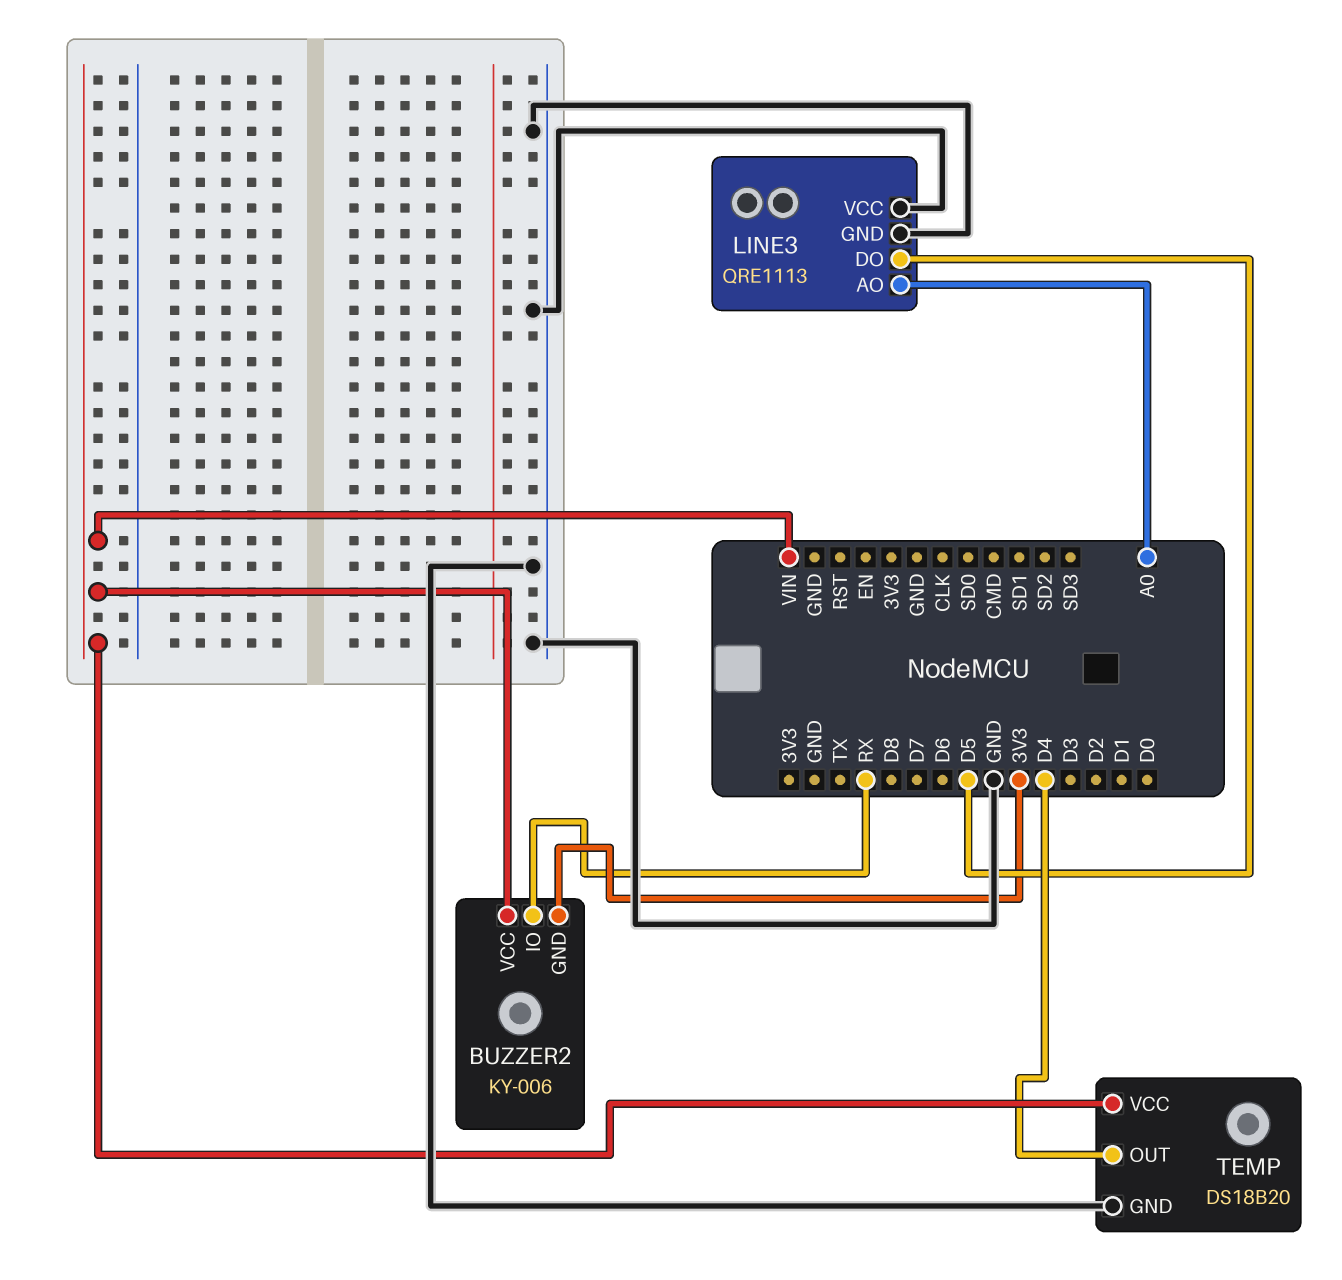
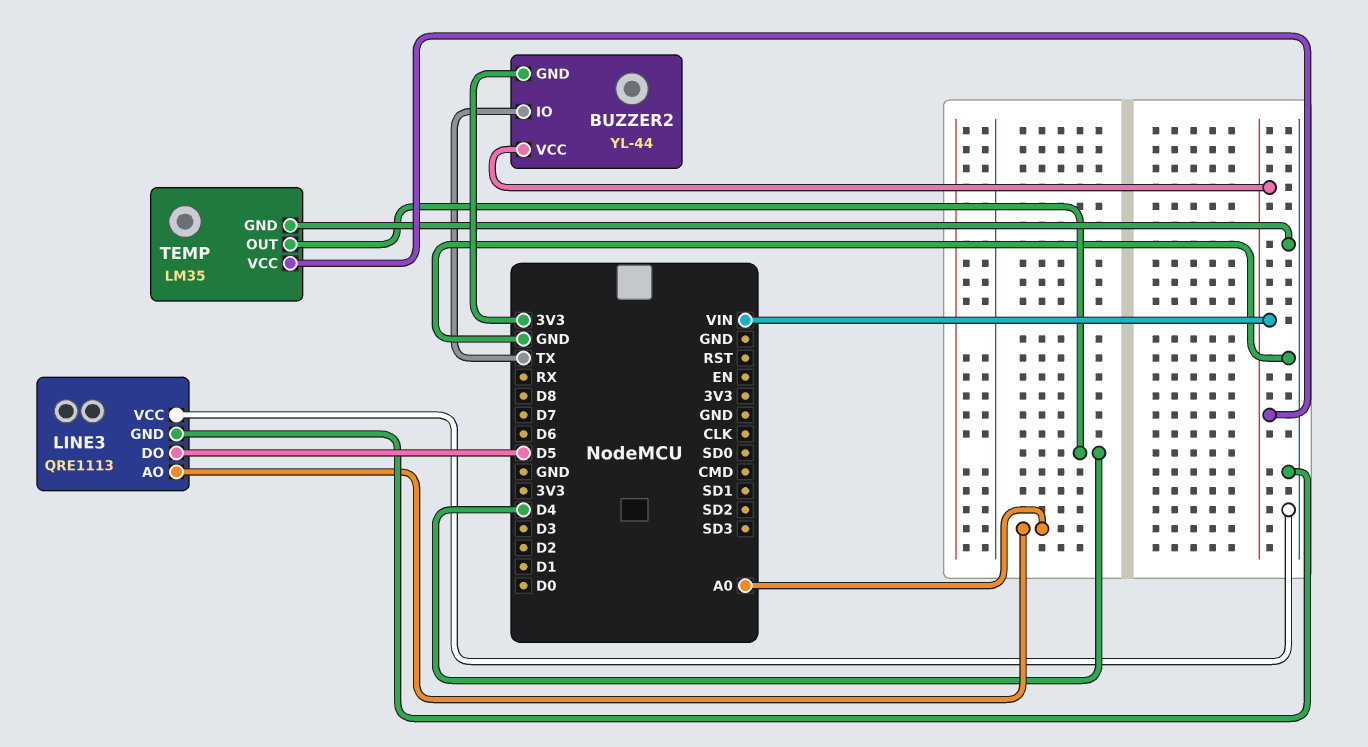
BUZZER2: KY-006 -> YL-44
BUZZER2 pin IO: RX -> TX
TEMP: DS18B20 -> LM35

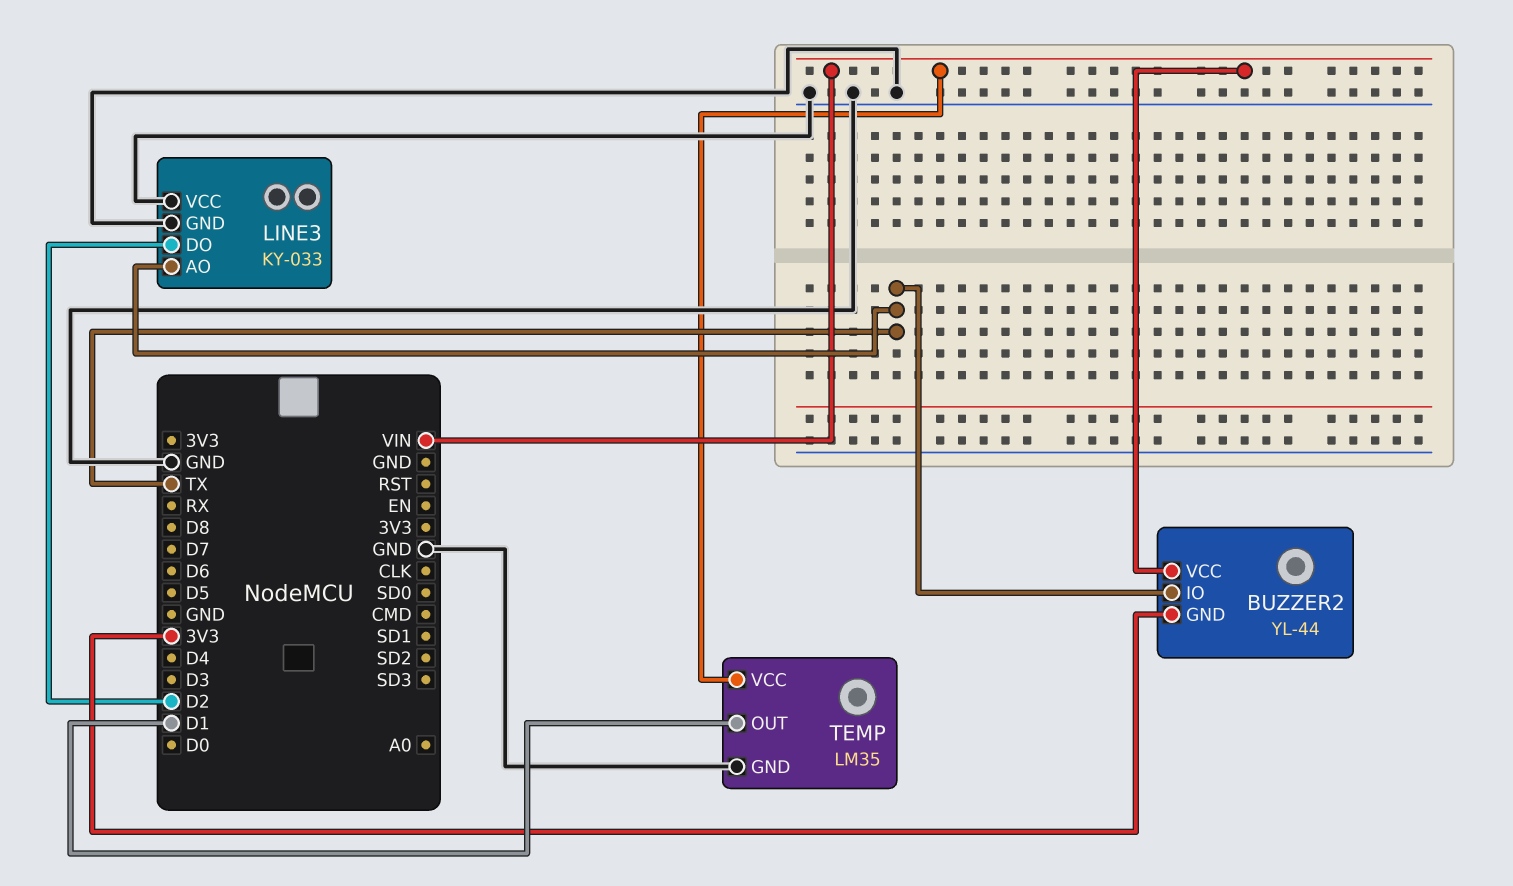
LINE3: QRE1113 -> KY-033
LINE3 pin AO: A0 -> TX
LINE3 pin DO: D5 -> D2
TEMP pin OUT: D4 -> D1

